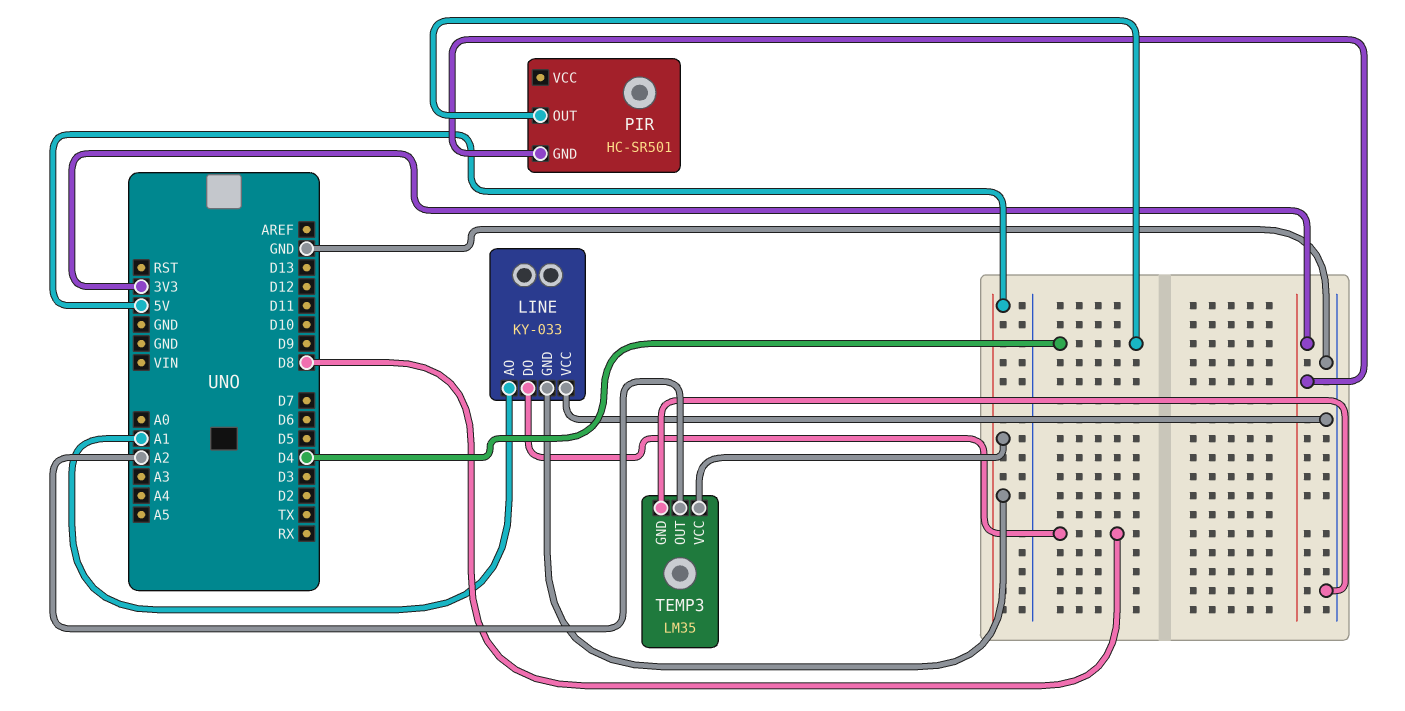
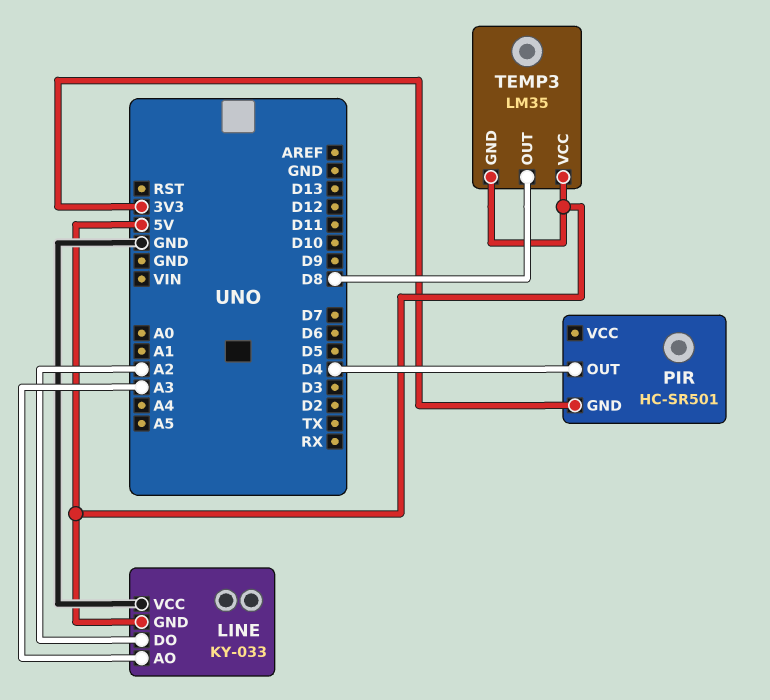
LINE pin AO: A1 -> A3
LINE pin DO: D8 -> A2
TEMP3 pin GND: GND -> 5V
TEMP3 pin OUT: A2 -> D8

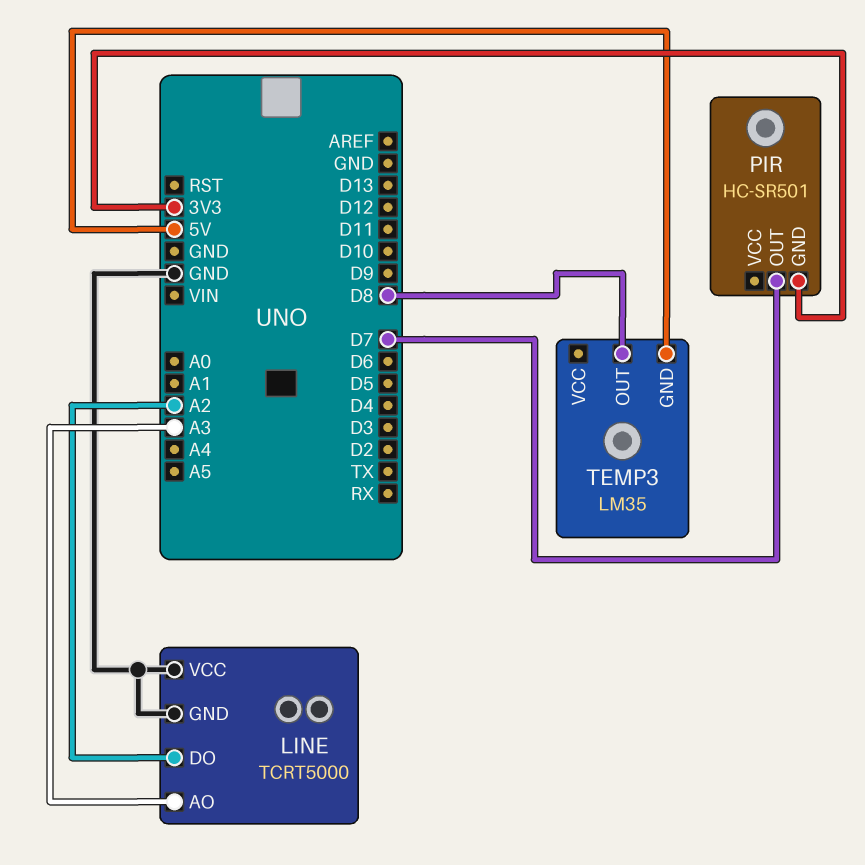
LINE: KY-033 -> TCRT5000
LINE pin GND: 5V -> GND
PIR pin OUT: D4 -> D7
TEMP3 pin VCC: 5V -> none

